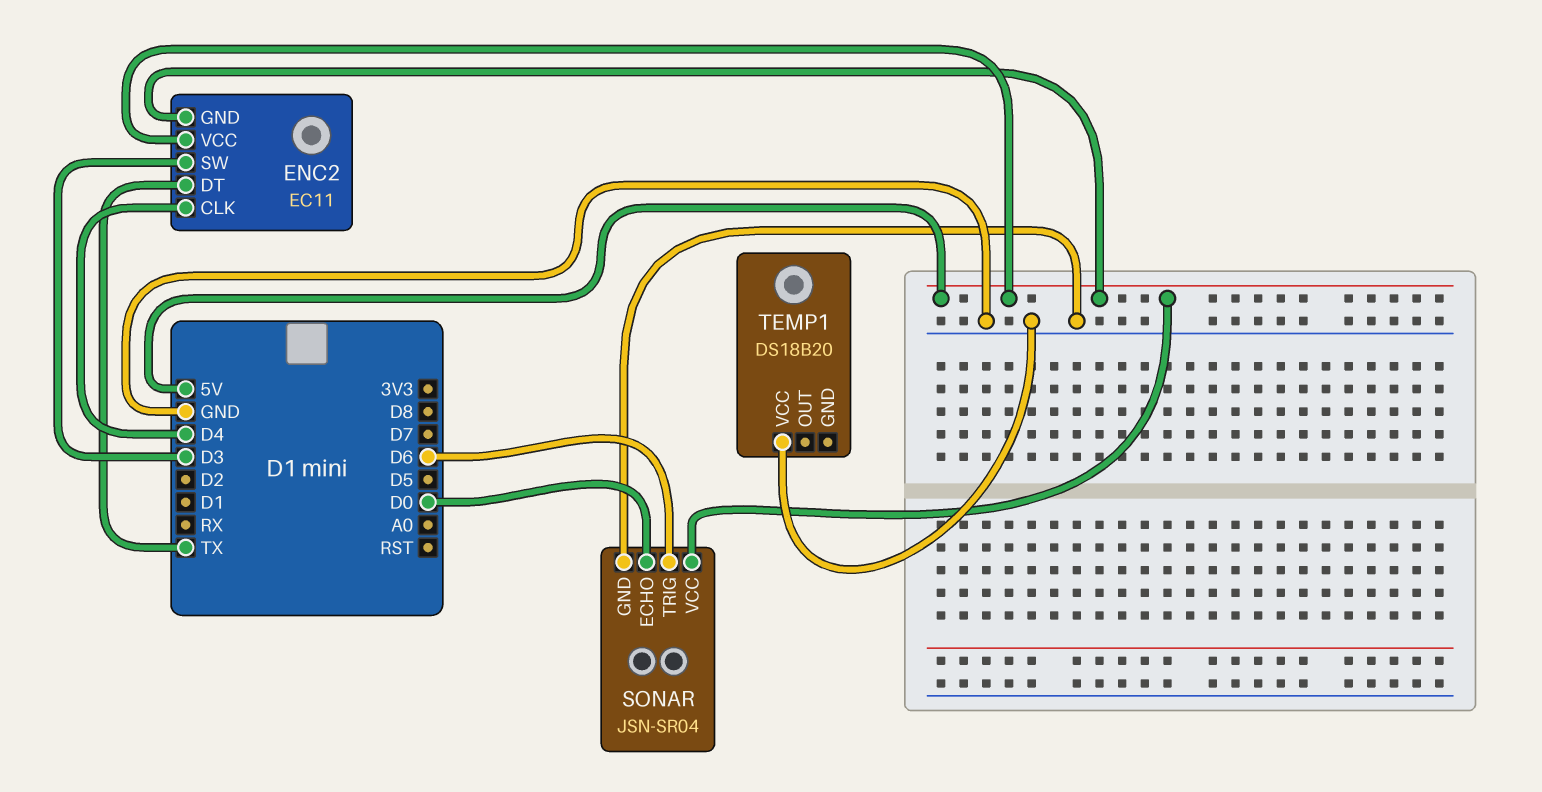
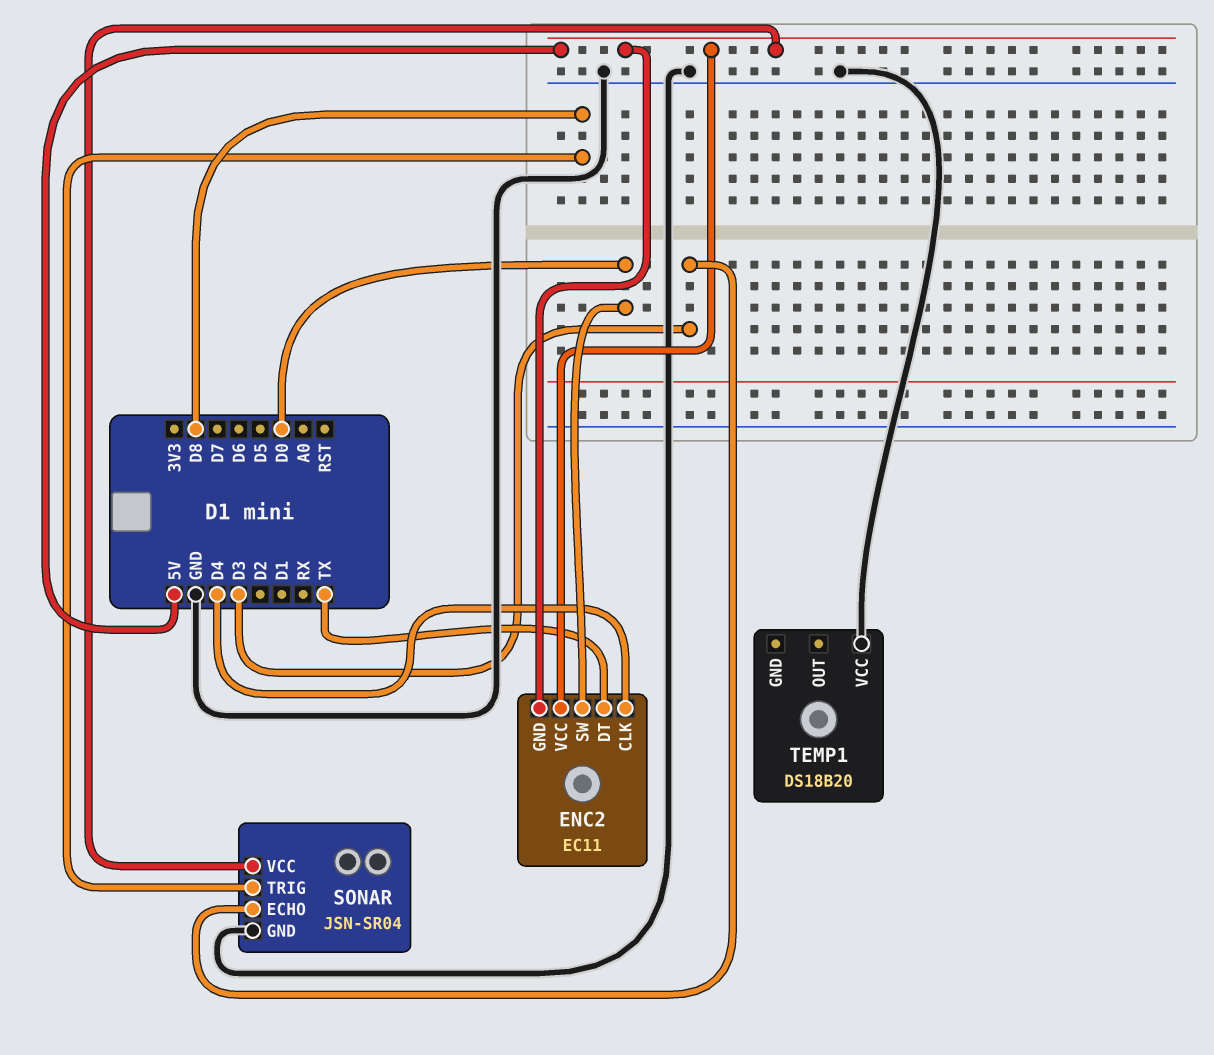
ENC2 pin SW: D3 -> D0
SONAR pin ECHO: D0 -> D3
SONAR pin TRIG: D6 -> D8

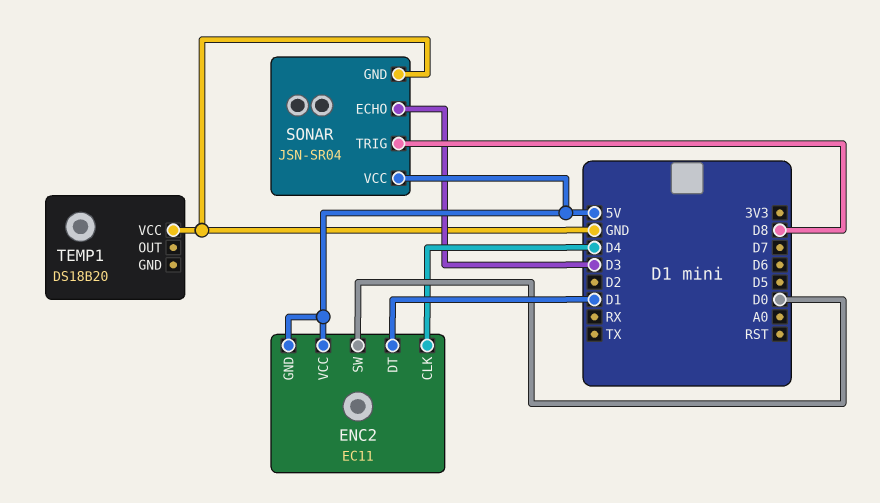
ENC2 pin DT: TX -> D1

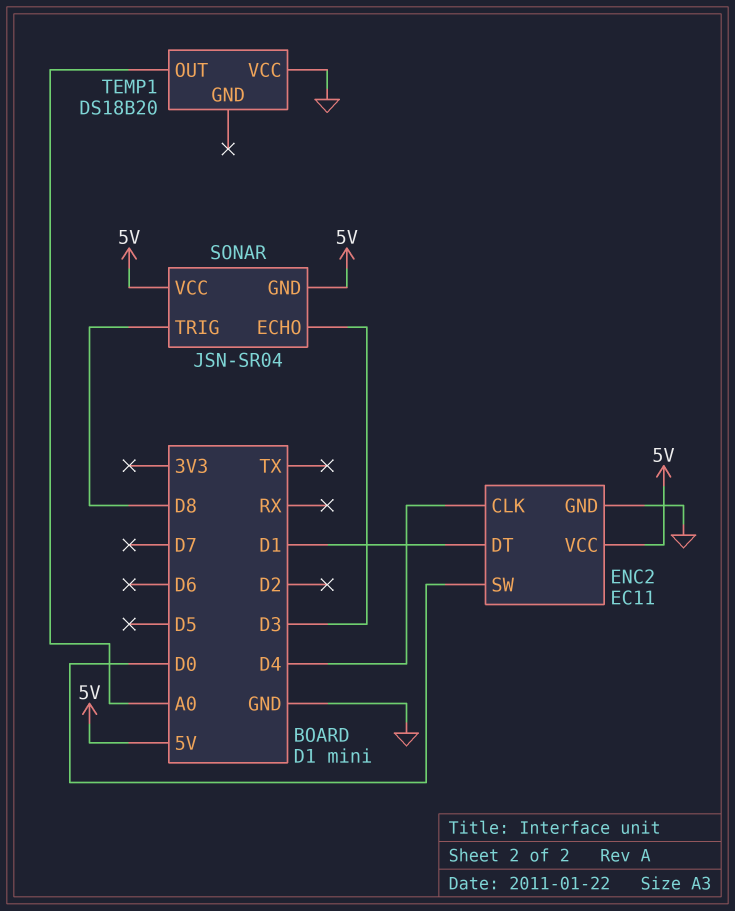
ENC2 pin GND: 5V -> GND
SONAR pin GND: GND -> 5V
TEMP1 pin OUT: none -> A0

